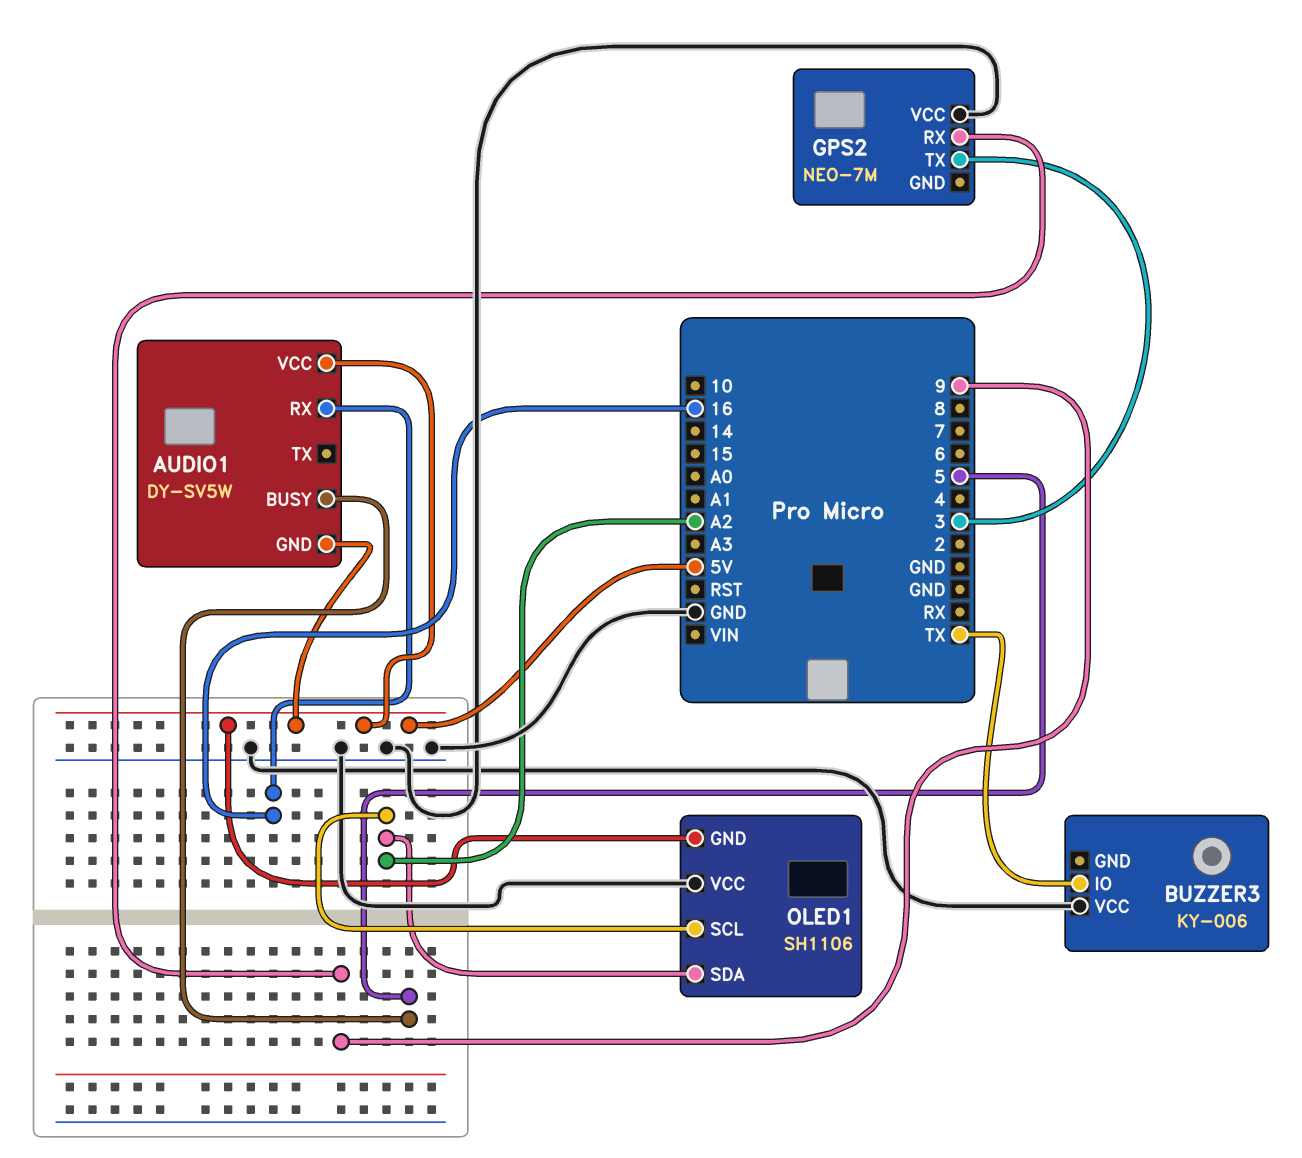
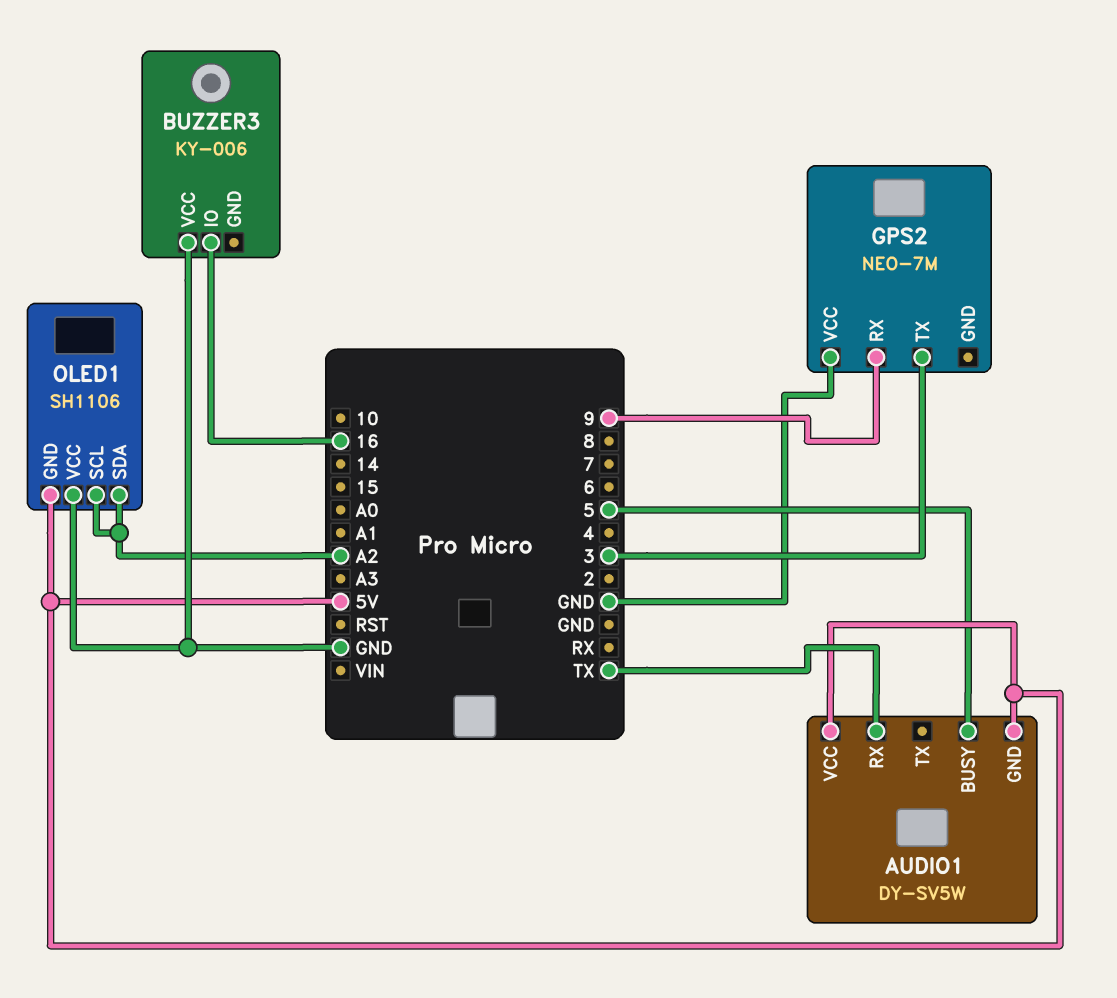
AUDIO1 pin RX: 16 -> TX
BUZZER3 pin IO: TX -> 16

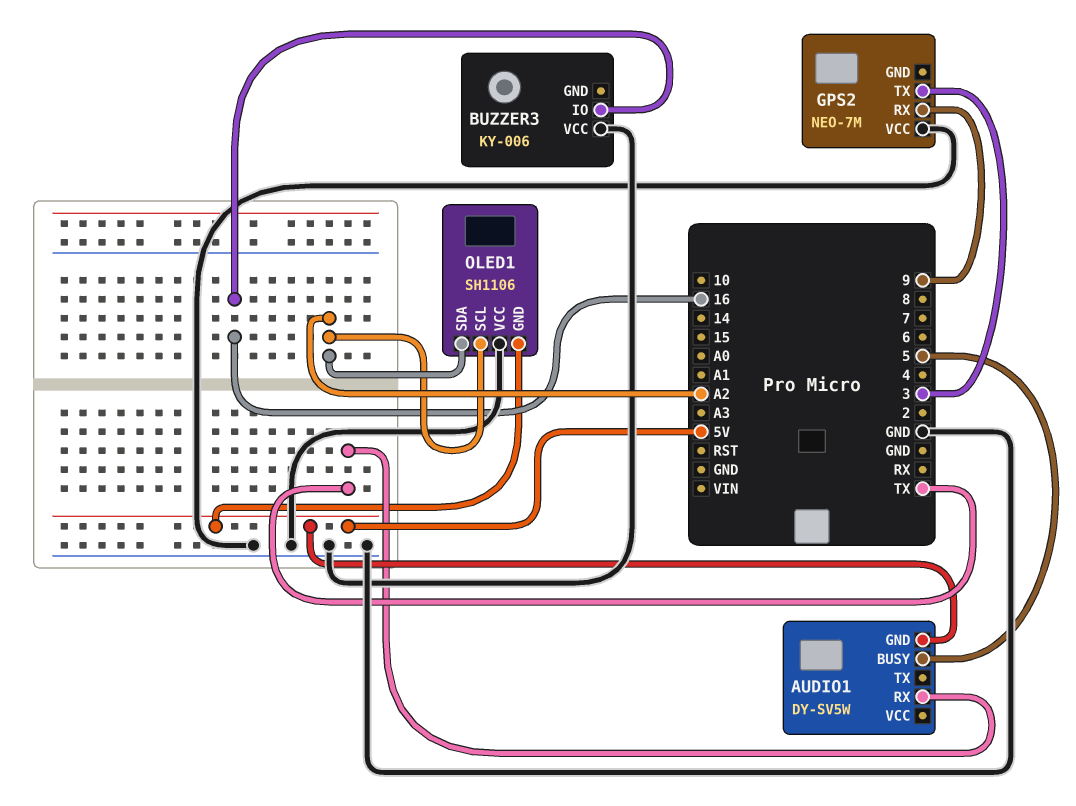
AUDIO1 pin VCC: 5V -> none

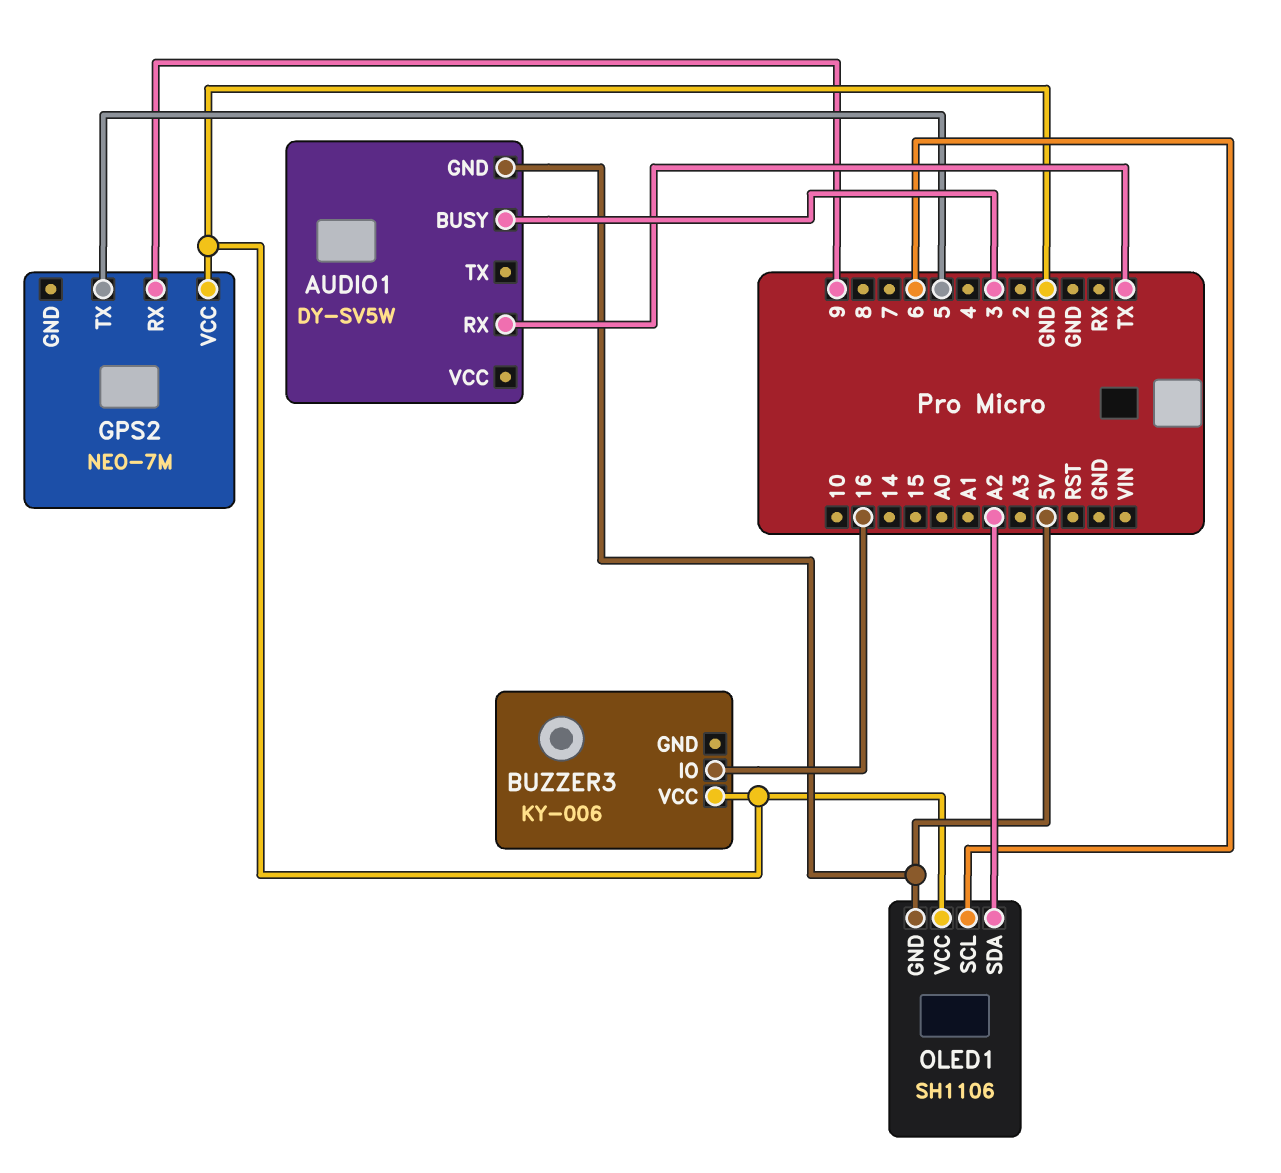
AUDIO1 pin BUSY: 5 -> 3
GPS2 pin TX: 3 -> 5
OLED1 pin SCL: A2 -> 6

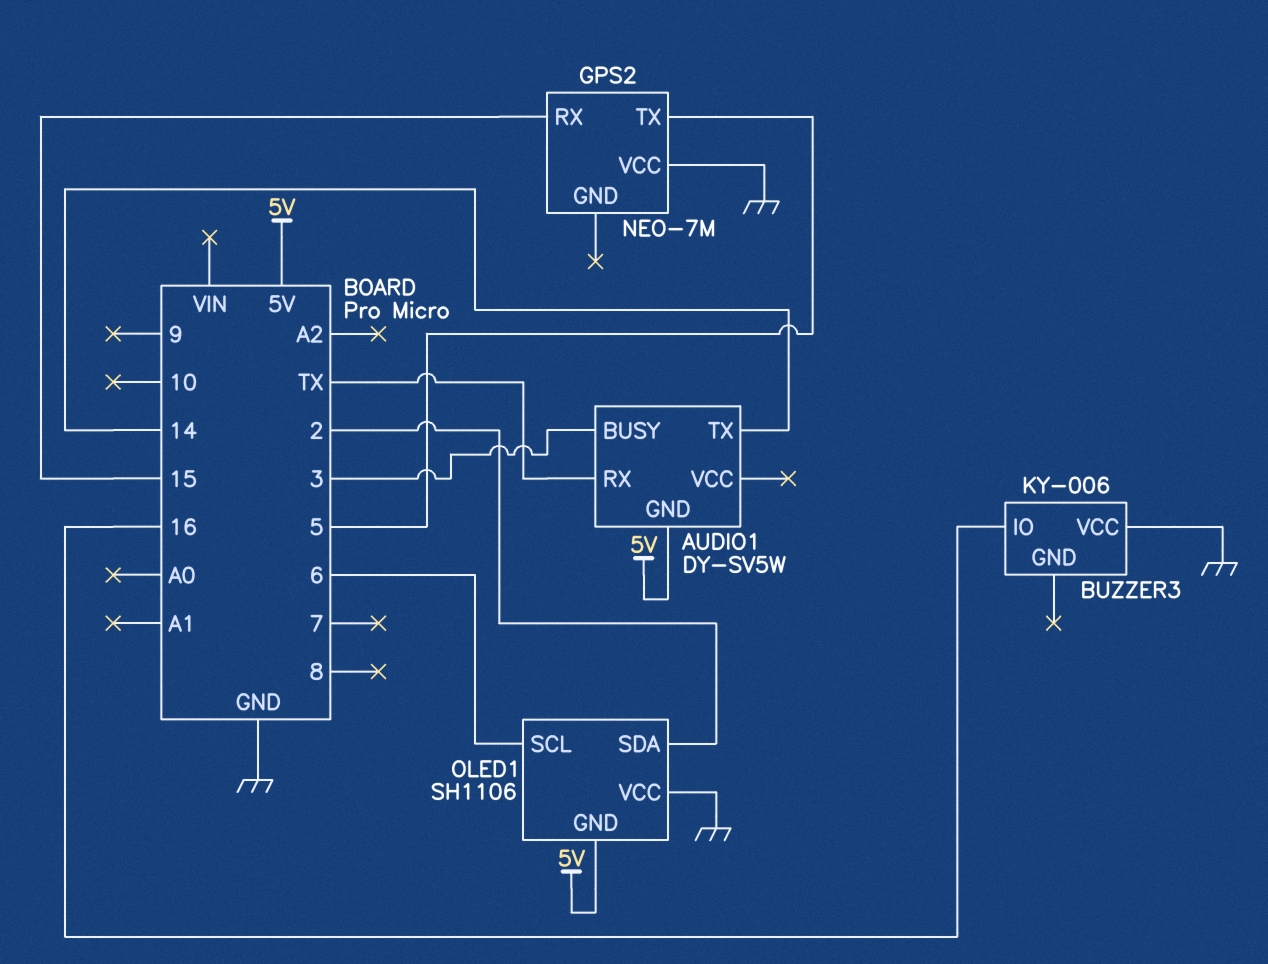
AUDIO1 pin TX: none -> 14
GPS2 pin RX: 9 -> 15
OLED1 pin SDA: A2 -> 2

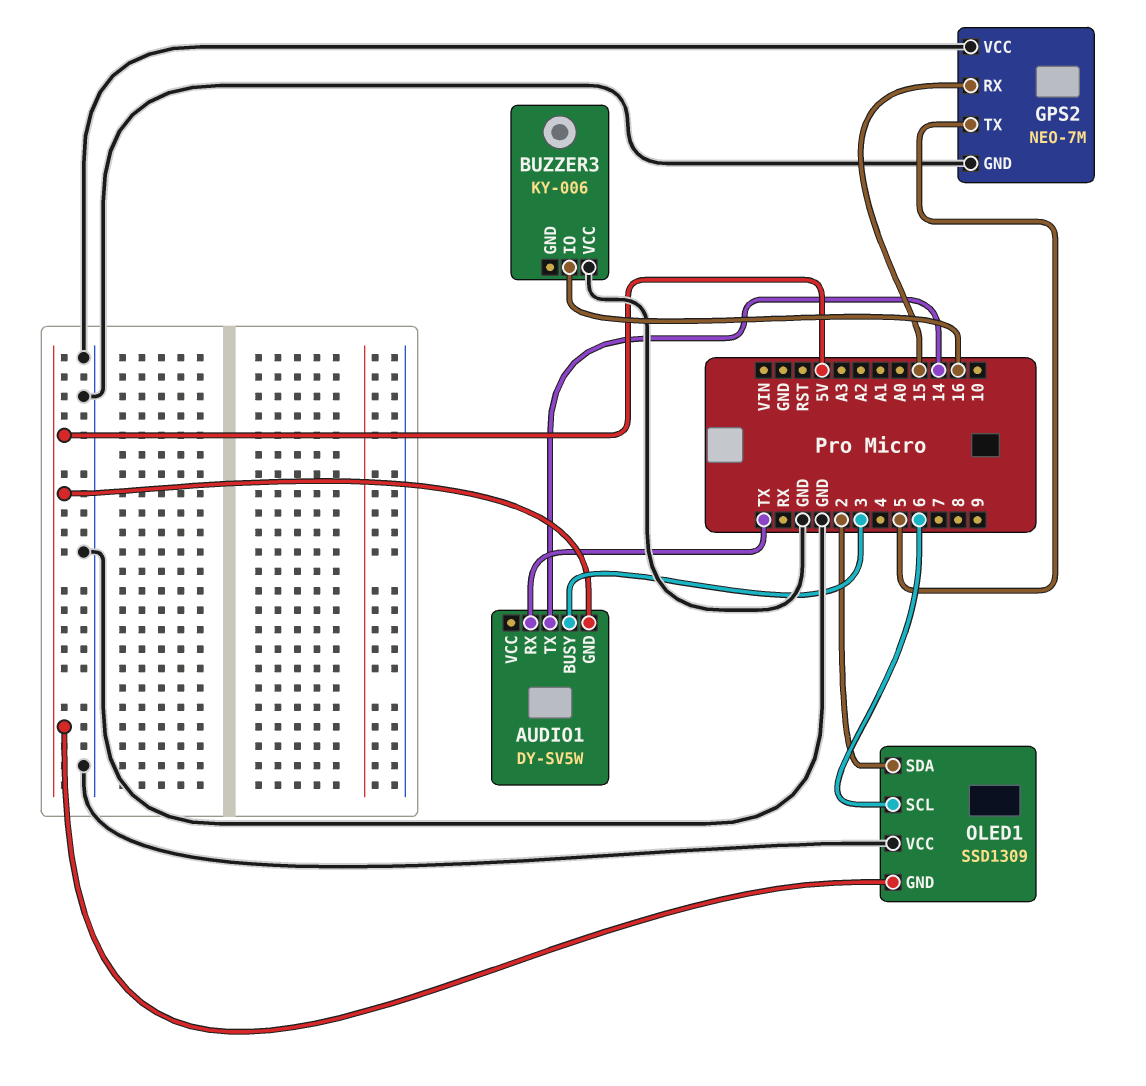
GPS2 pin GND: none -> GND
OLED1: SH1106 -> SSD1309

